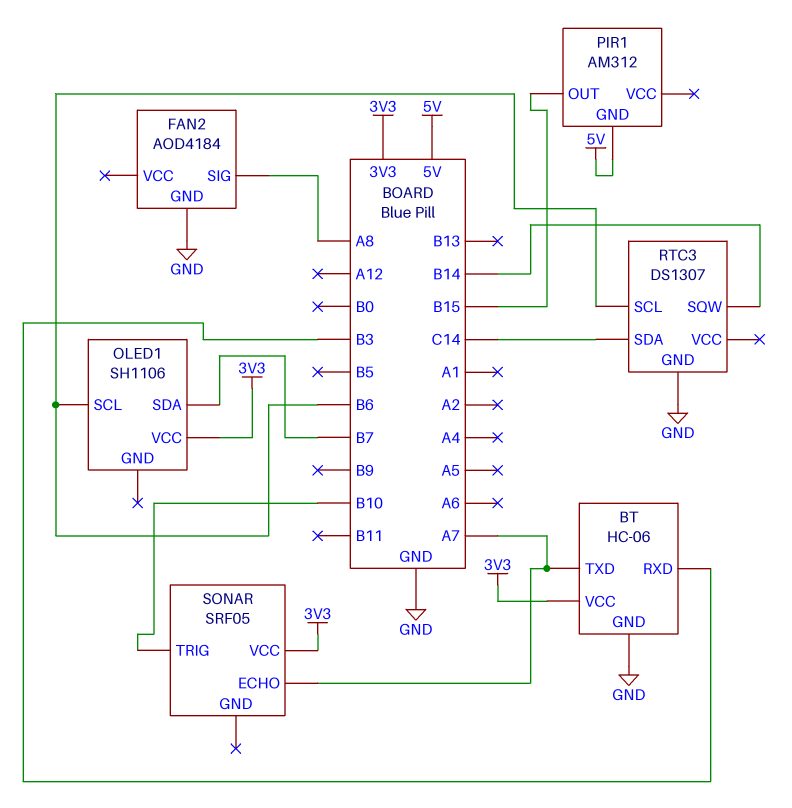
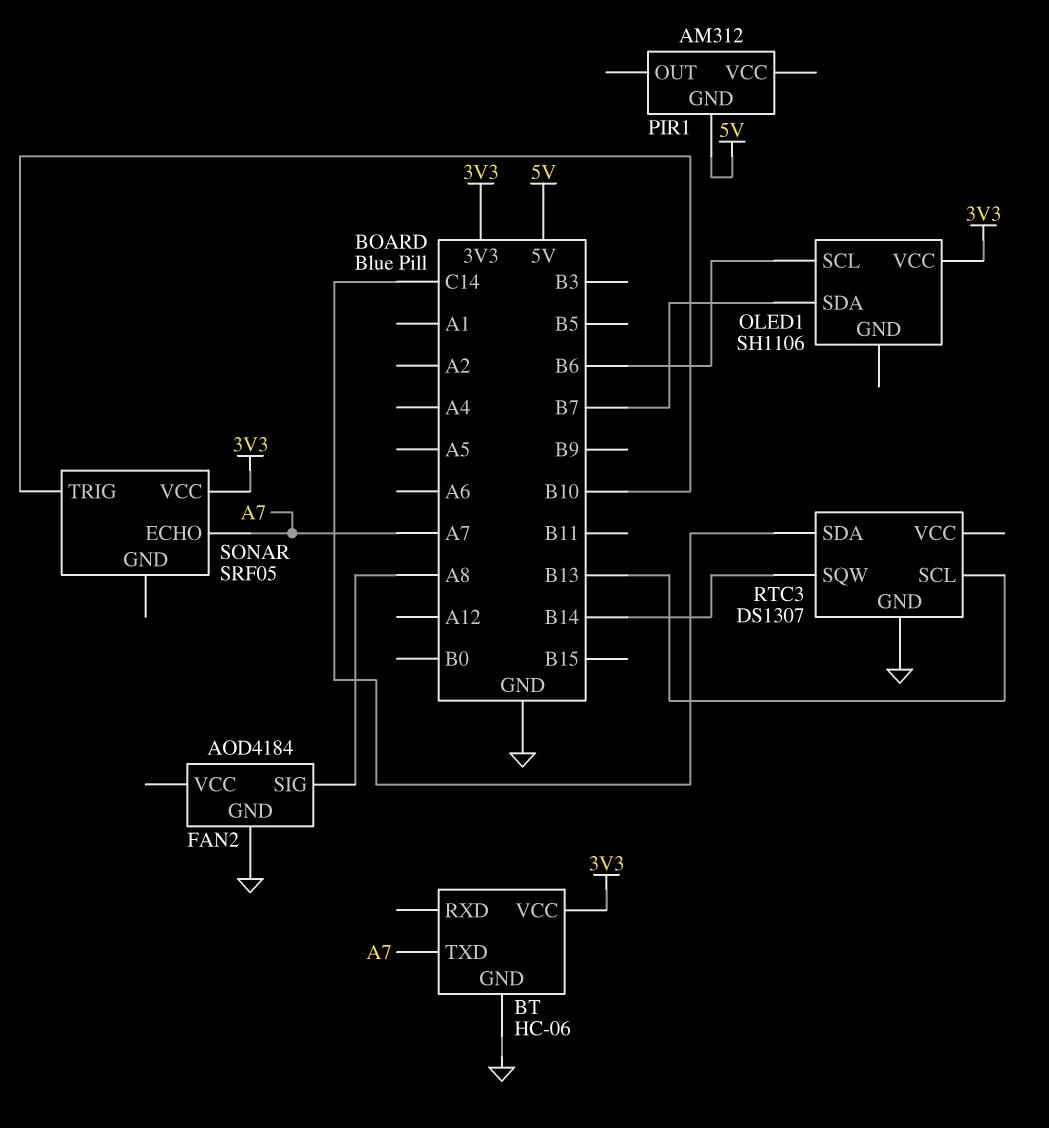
BT pin RXD: B3 -> none
PIR1 pin OUT: B15 -> none
RTC3 pin SCL: B6 -> B13

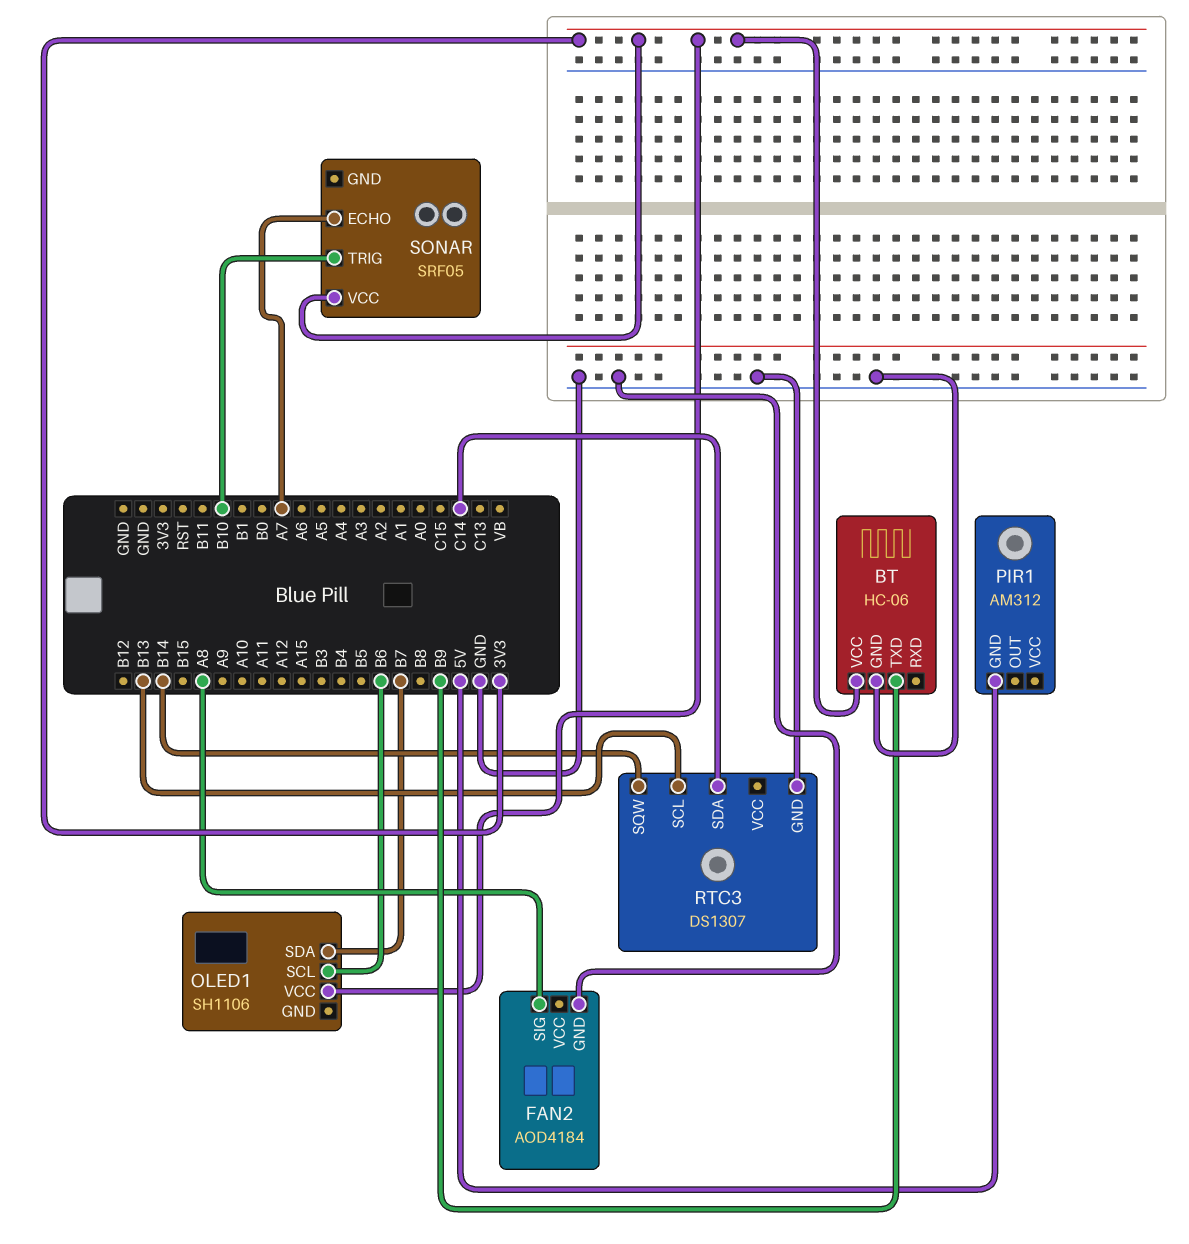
BT pin TXD: A7 -> B9

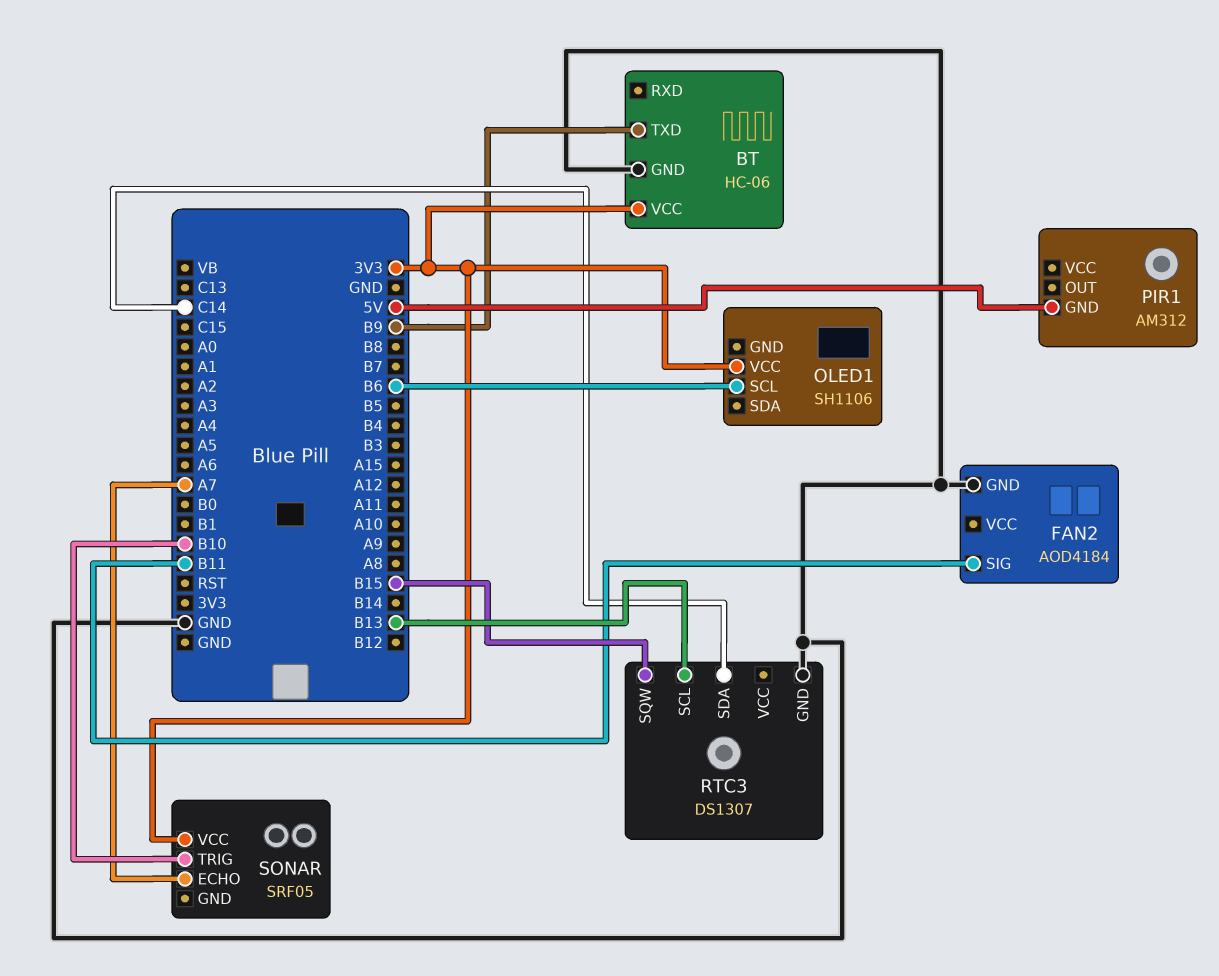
FAN2 pin SIG: A8 -> B11
OLED1 pin SDA: B7 -> none
RTC3 pin SQW: B14 -> B15

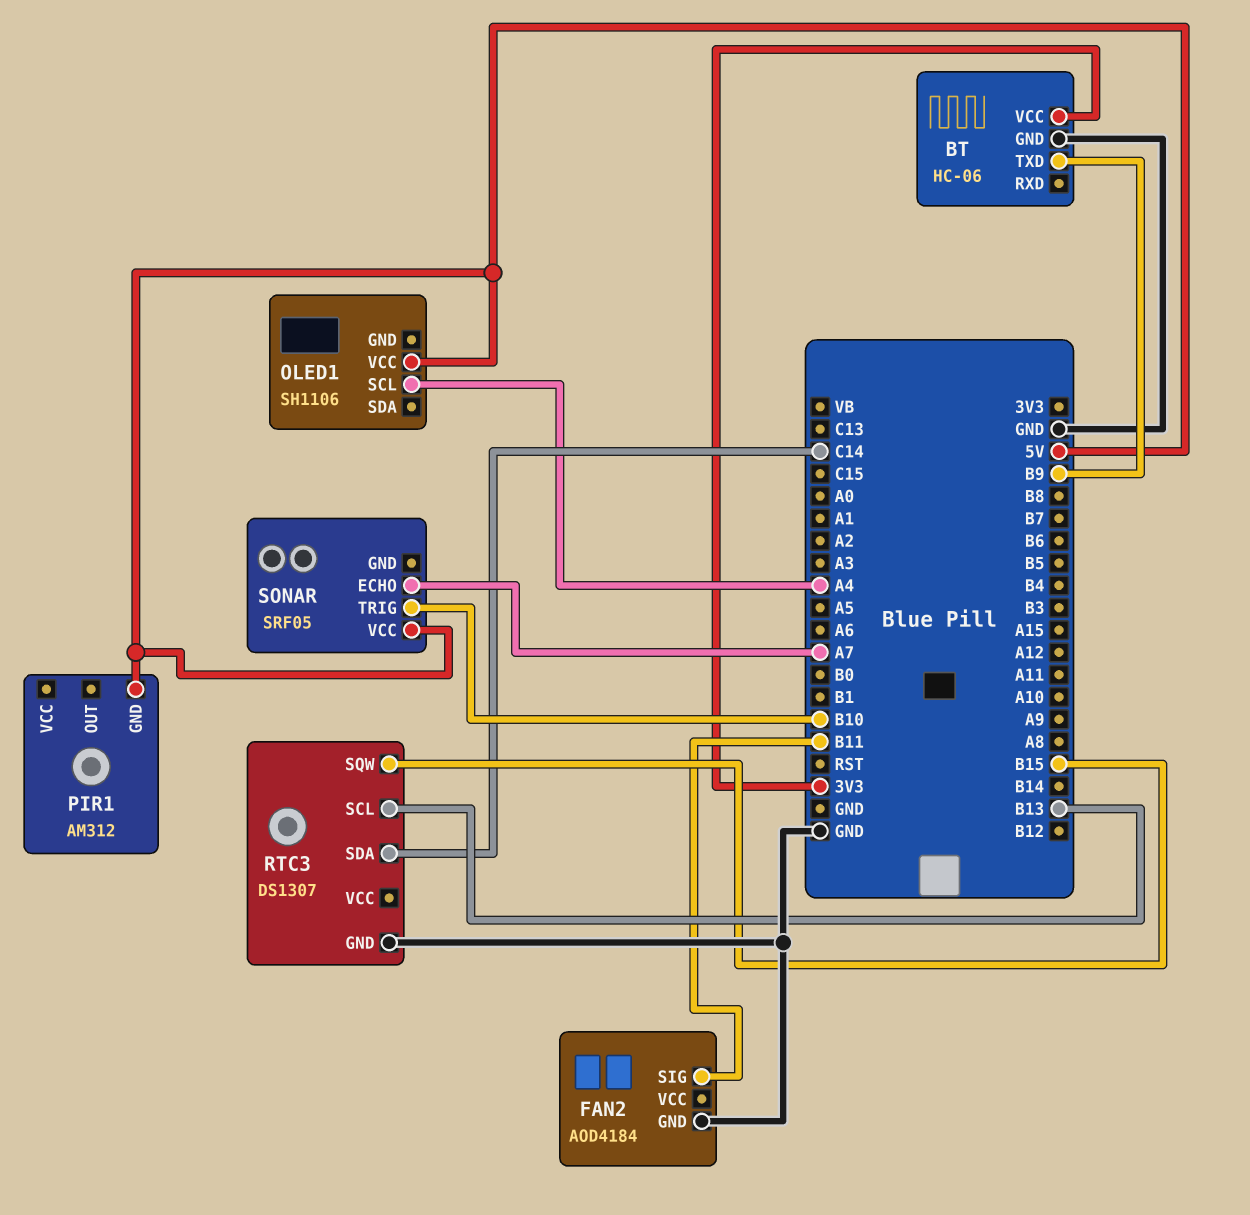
OLED1 pin SCL: B6 -> A4
OLED1 pin VCC: 3V3 -> 5V
SONAR pin VCC: 3V3 -> 5V

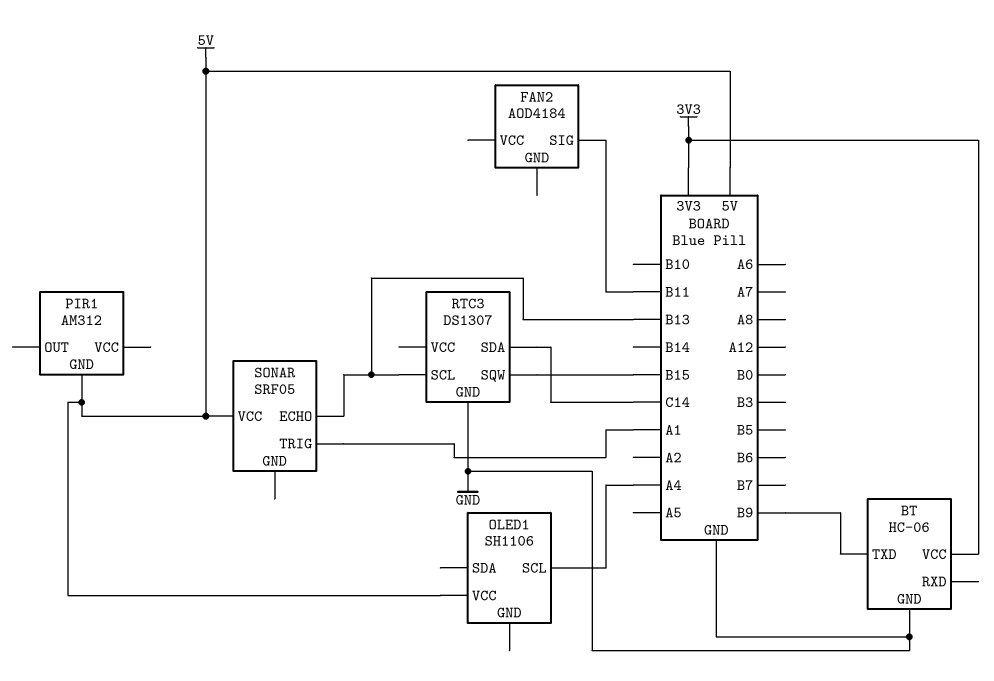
FAN2 pin GND: GND -> none
SONAR pin ECHO: A7 -> B13
SONAR pin TRIG: B10 -> A1

